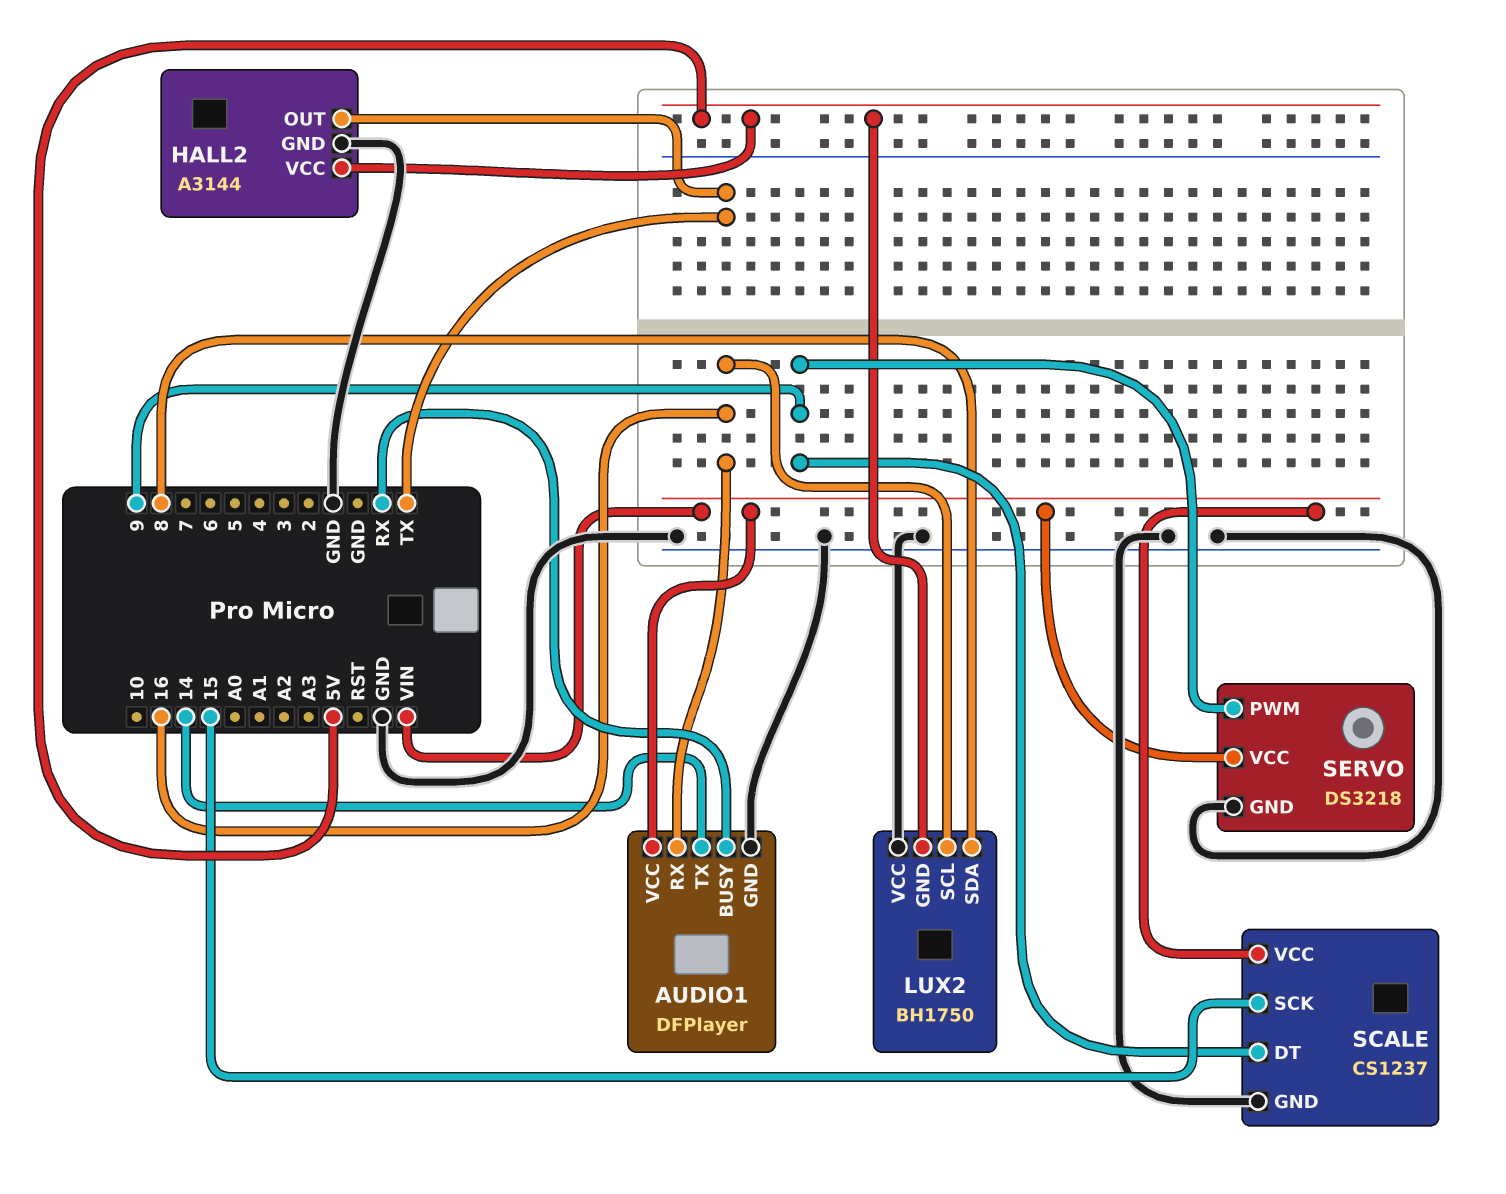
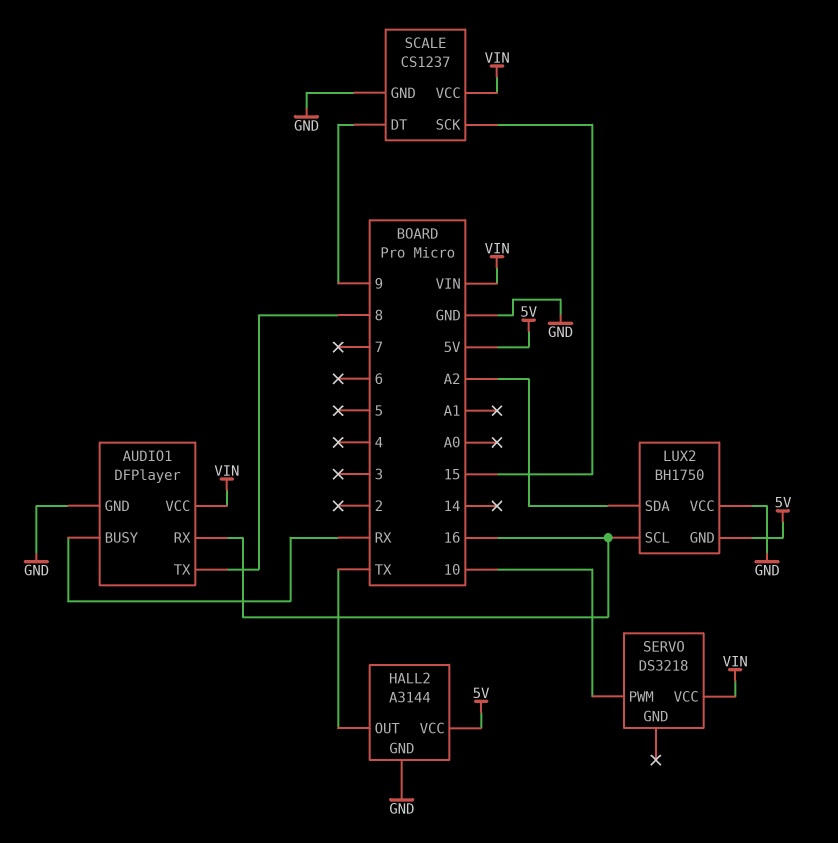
AUDIO1 pin TX: 14 -> 8
LUX2 pin SDA: 8 -> A2
SERVO pin GND: GND -> none
SERVO pin PWM: 9 -> 10

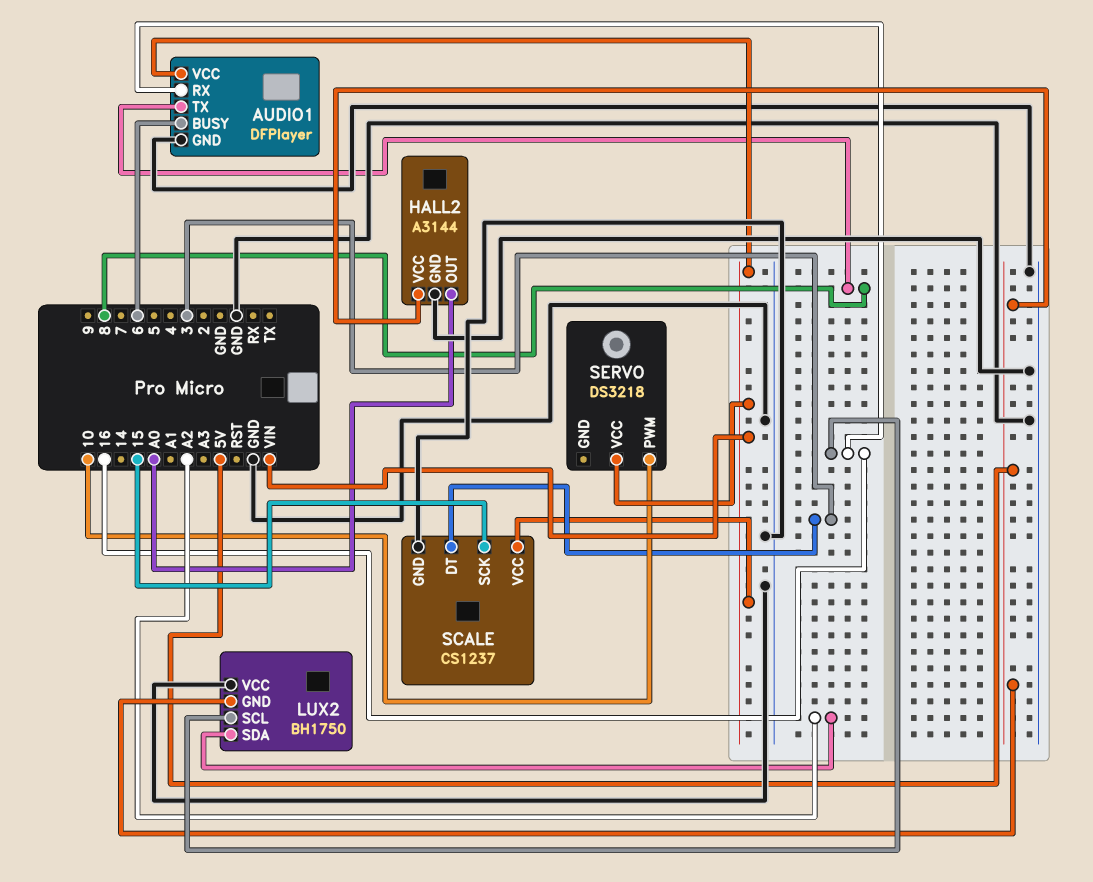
AUDIO1 pin BUSY: RX -> 6
HALL2 pin OUT: TX -> A0
SCALE pin DT: 9 -> 3

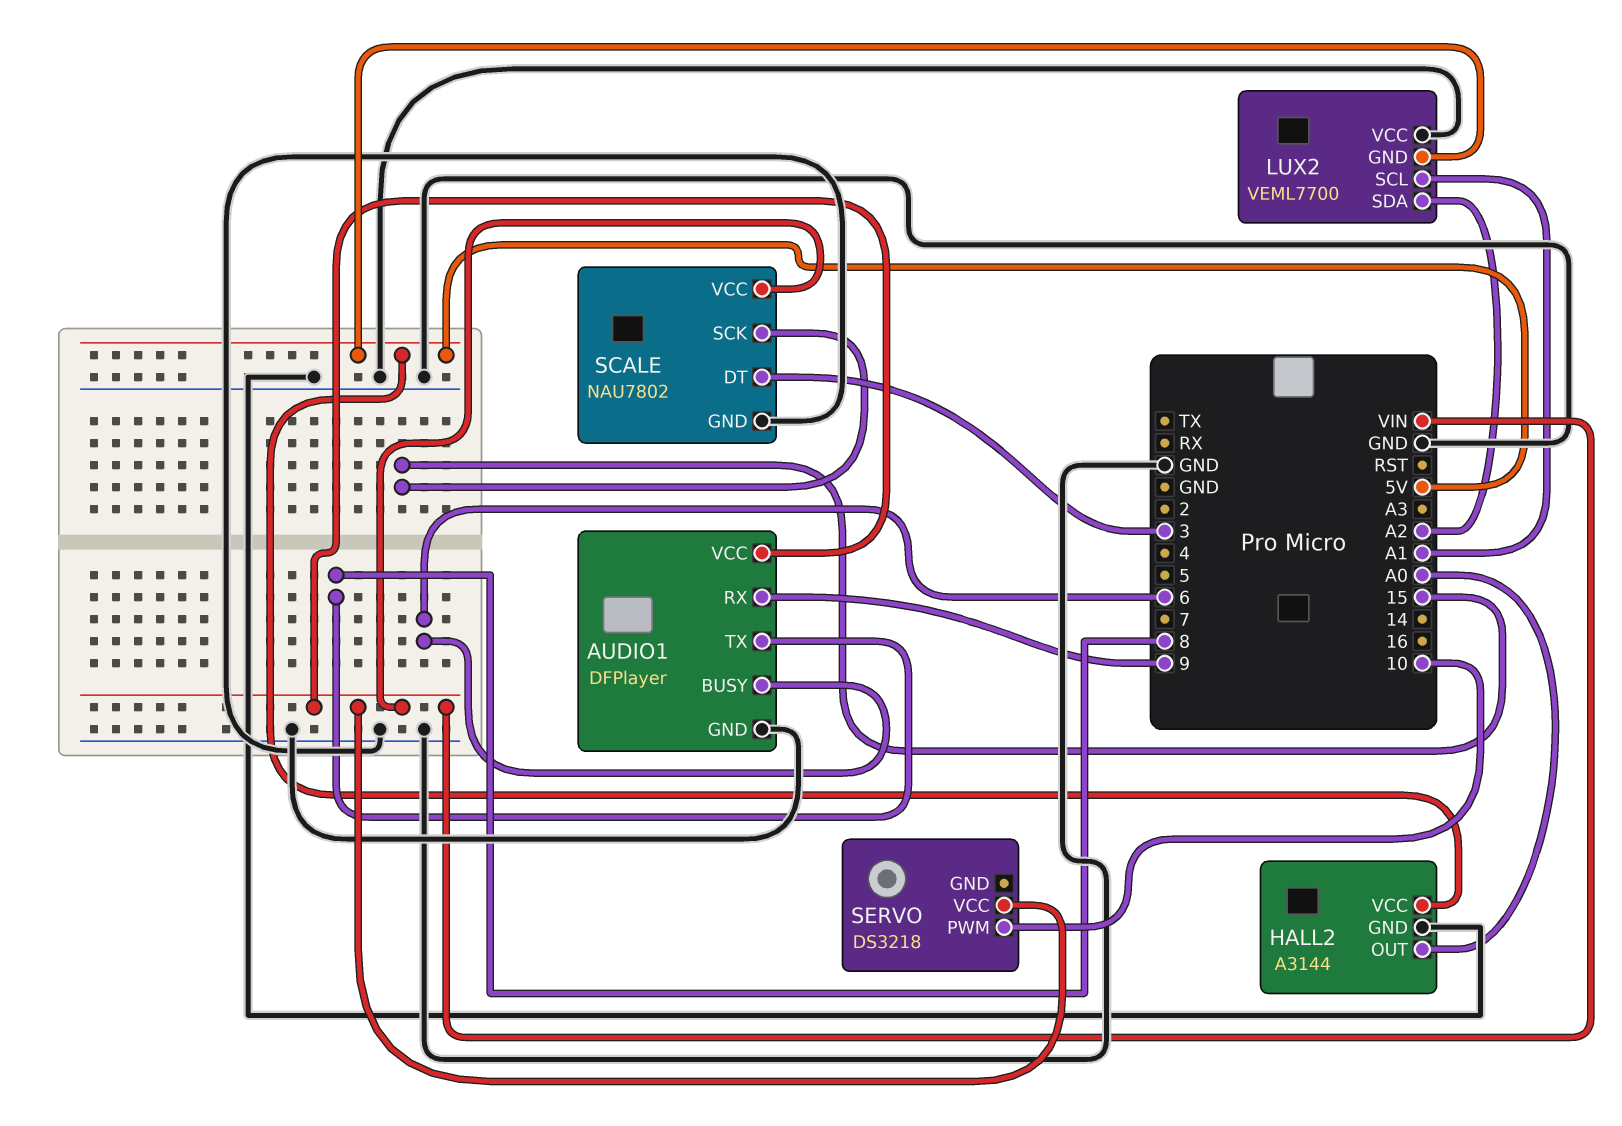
AUDIO1 pin RX: 16 -> 9
LUX2: BH1750 -> VEML7700
LUX2 pin SCL: 16 -> A1
SCALE: CS1237 -> NAU7802

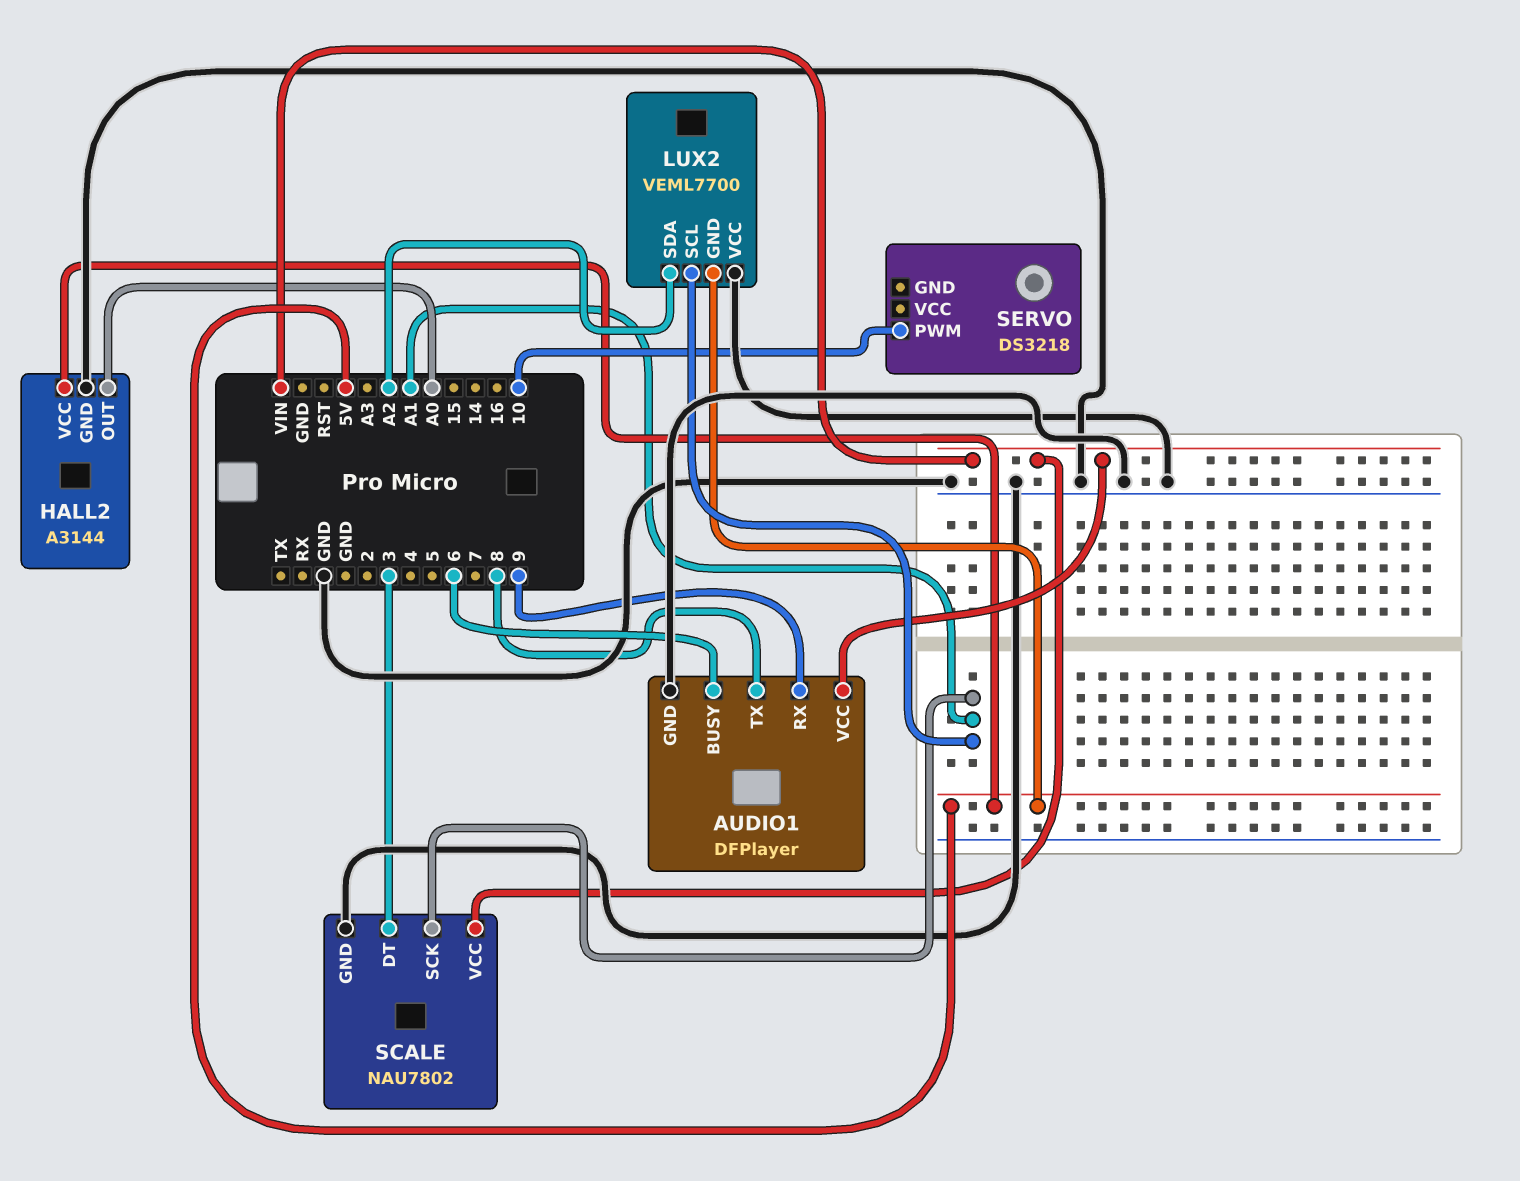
SCALE pin SCK: 15 -> A1
SERVO pin VCC: VIN -> none

